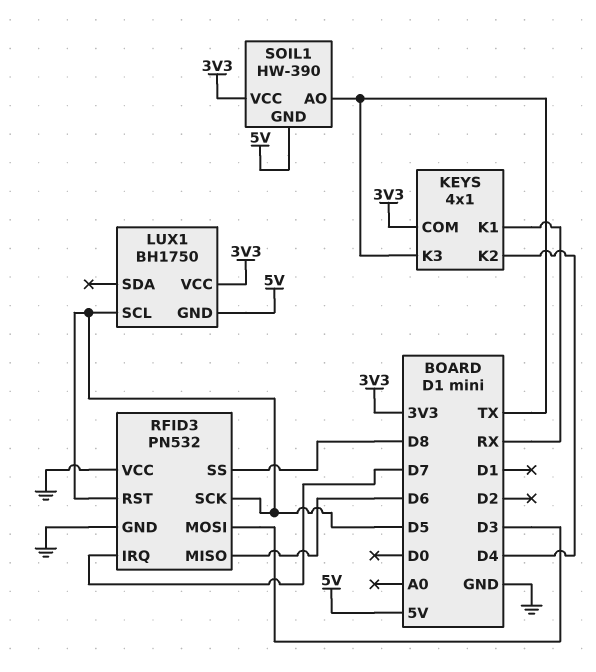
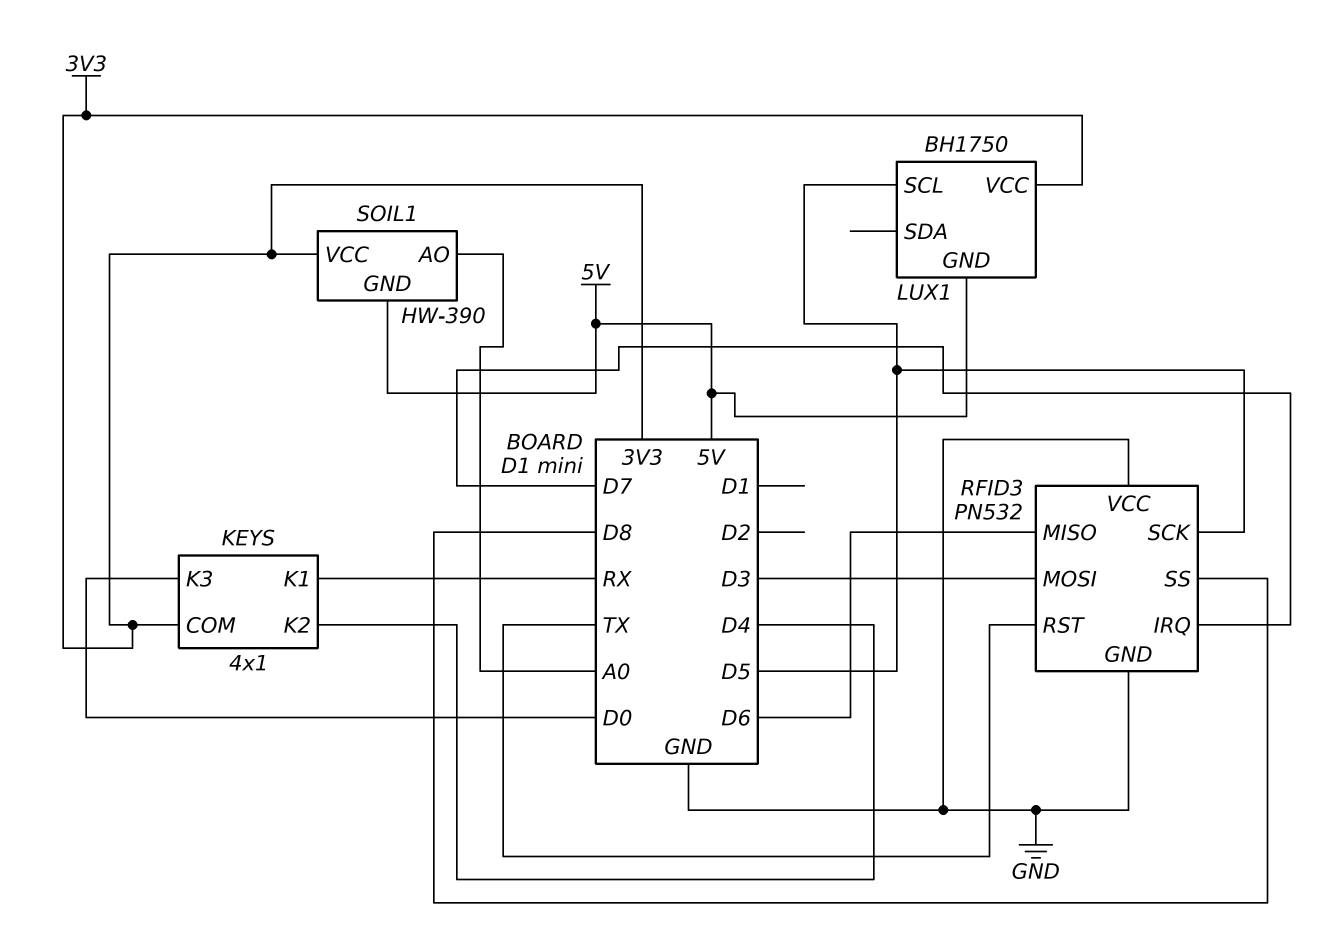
KEYS pin K3: TX -> D0
RFID3 pin RST: D5 -> TX
SOIL1 pin AO: TX -> A0

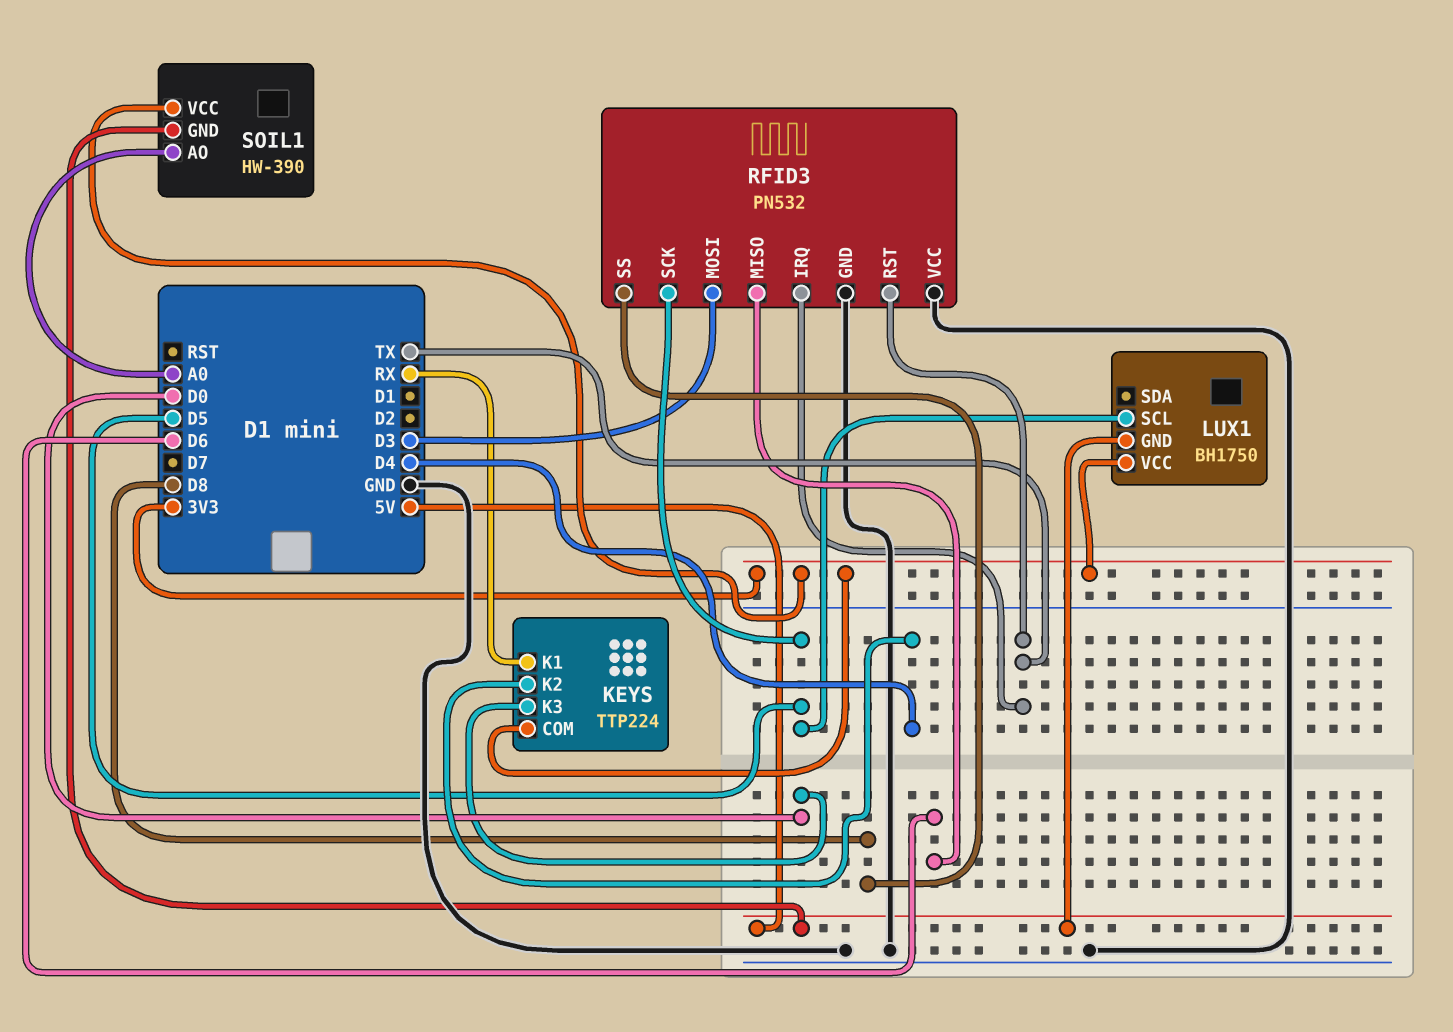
KEYS: 4x1 -> TTP224
RFID3 pin IRQ: D7 -> TX

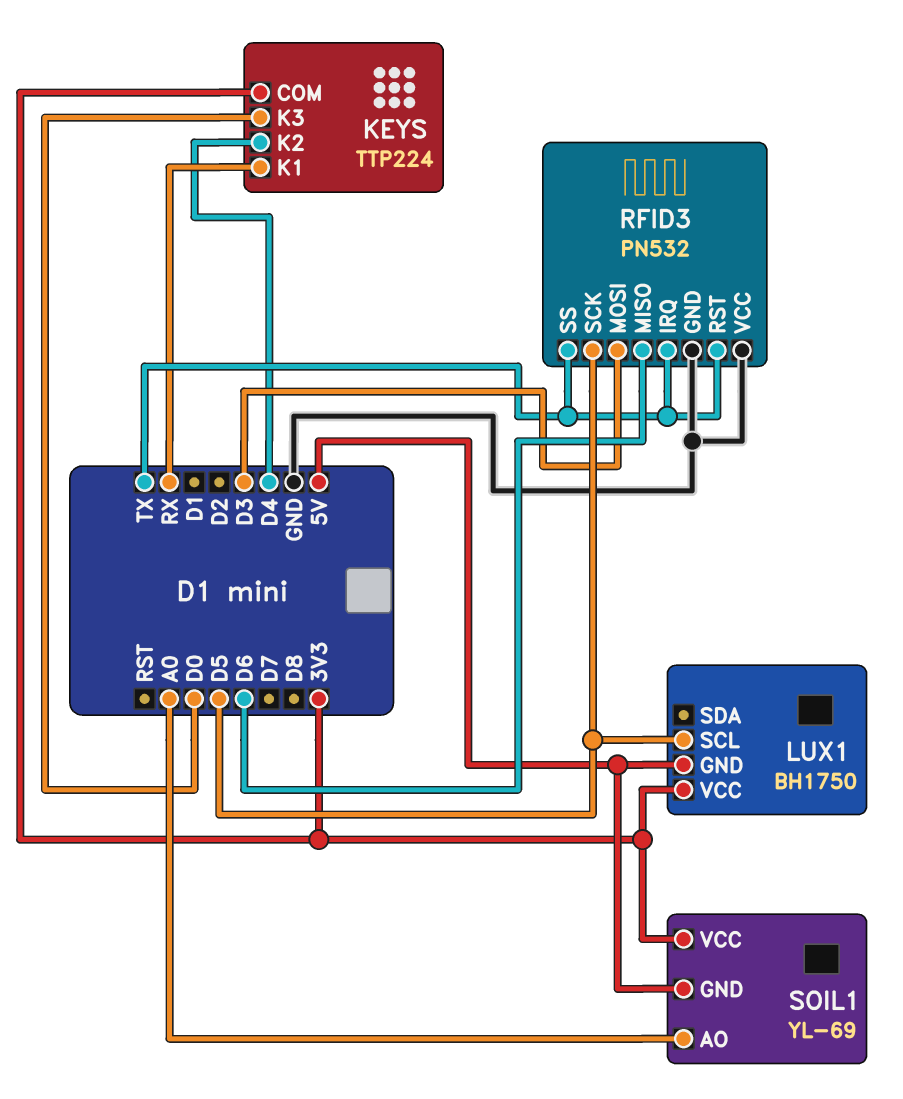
RFID3 pin SS: D8 -> TX
SOIL1: HW-390 -> YL-69

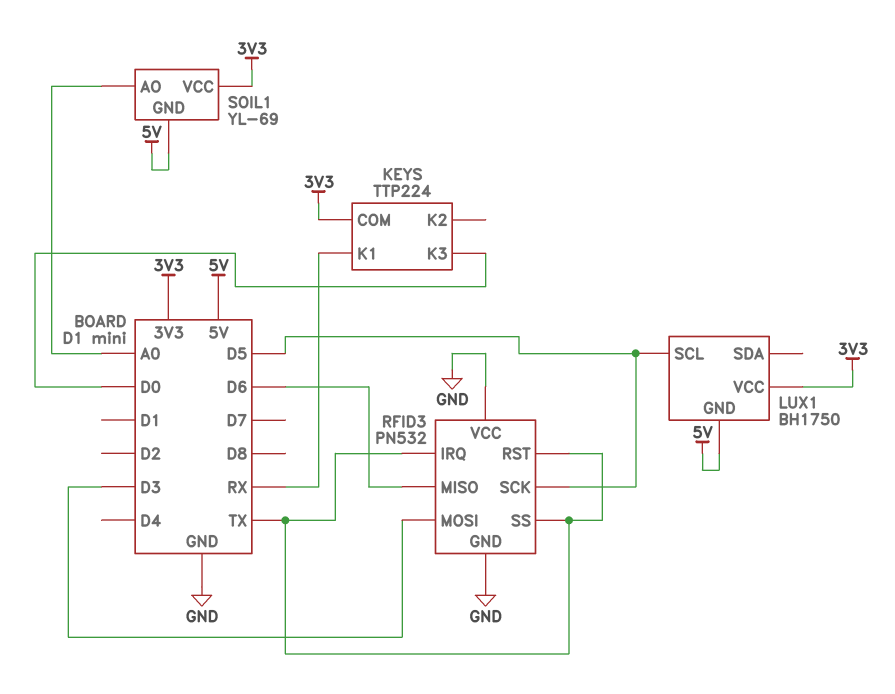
KEYS pin K2: D4 -> none

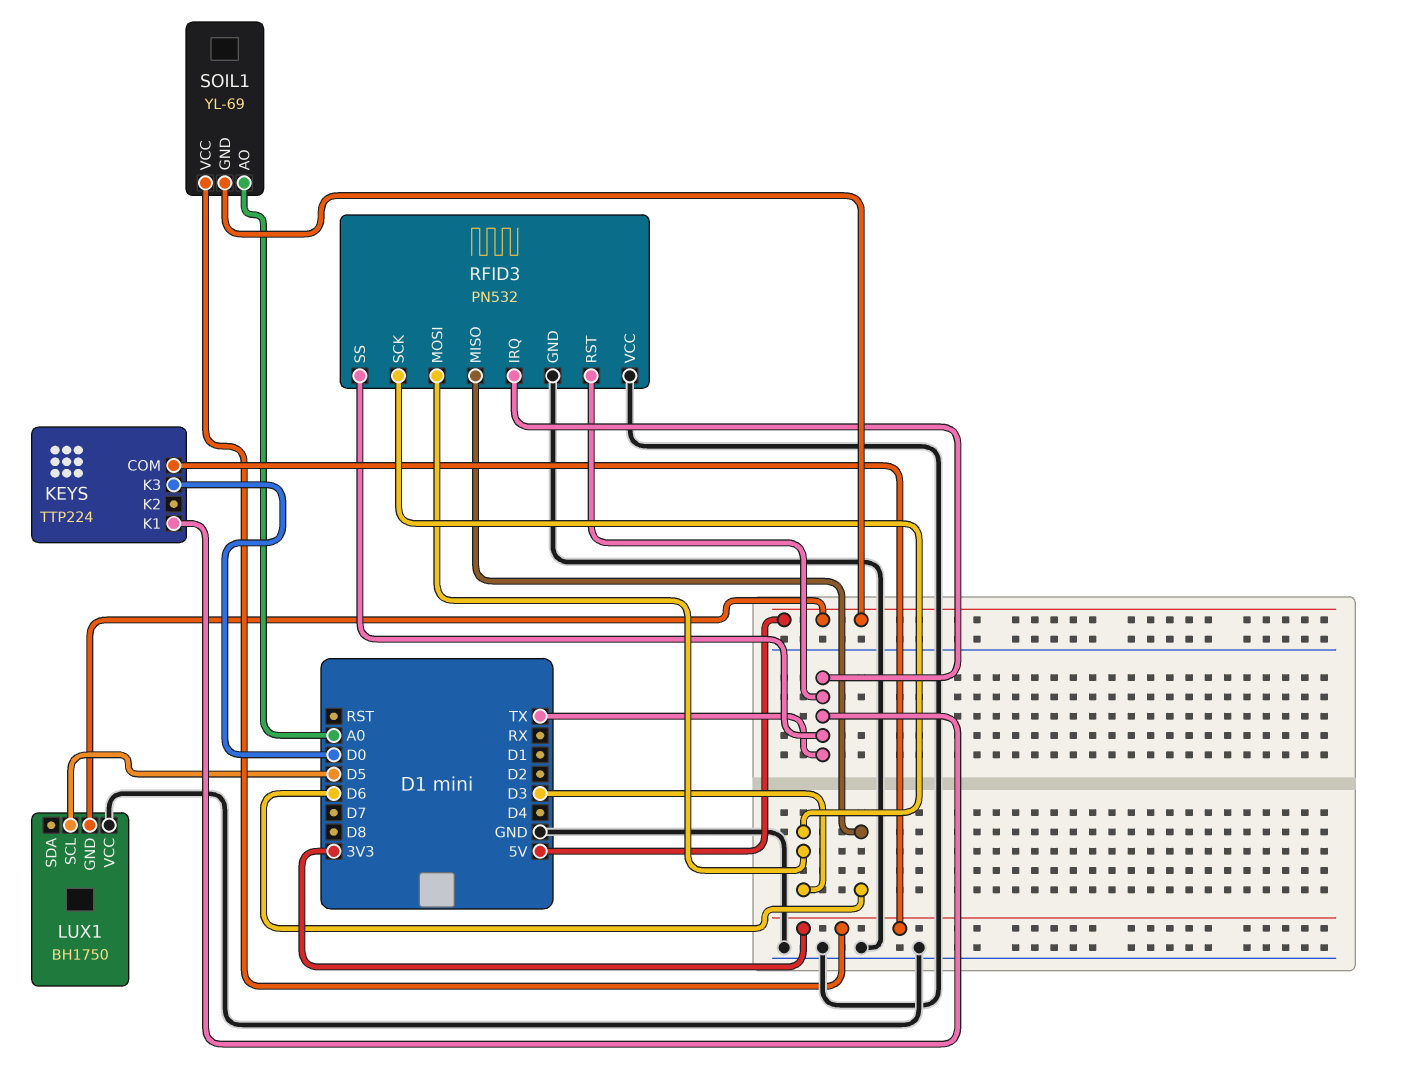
KEYS pin K1: RX -> TX
LUX1 pin VCC: 3V3 -> GND
RFID3 pin SCK: D5 -> D3

